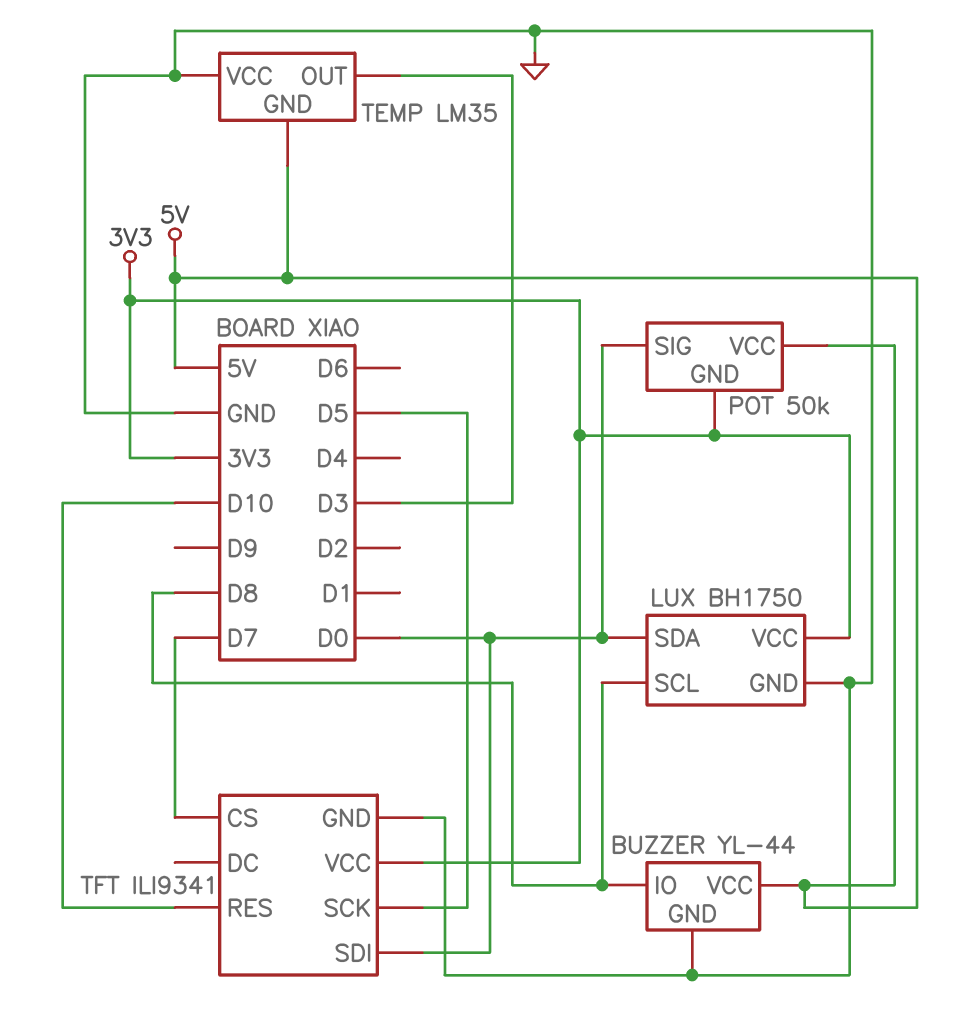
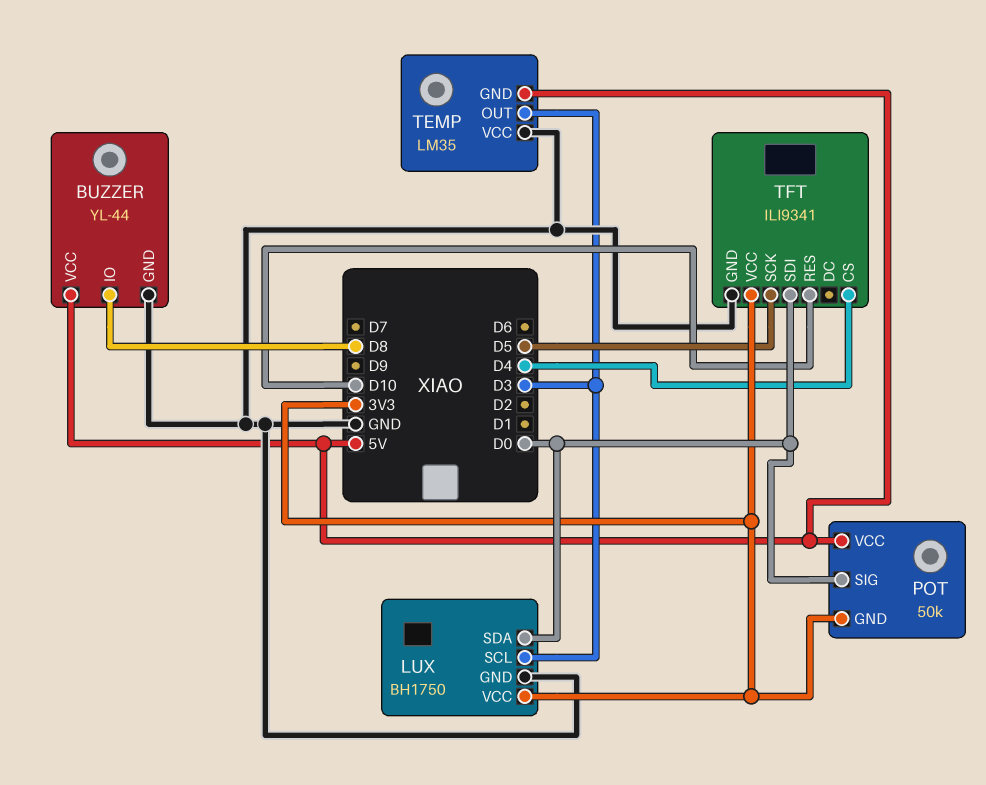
LUX pin SCL: D8 -> D3
TFT pin CS: D7 -> D4

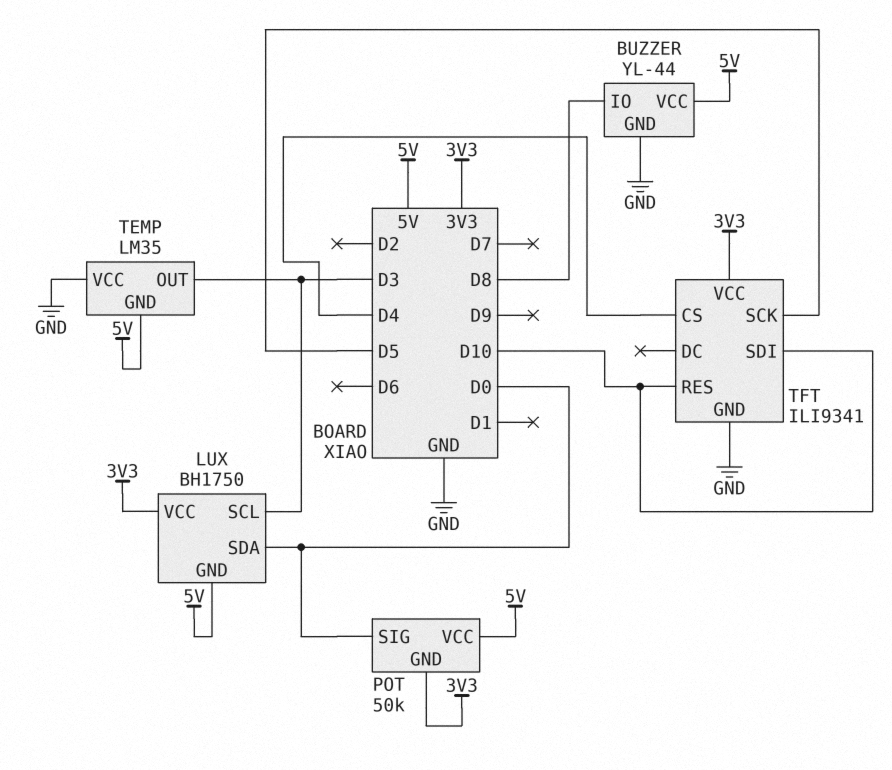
LUX pin GND: GND -> 5V
TFT pin SDI: D0 -> D10

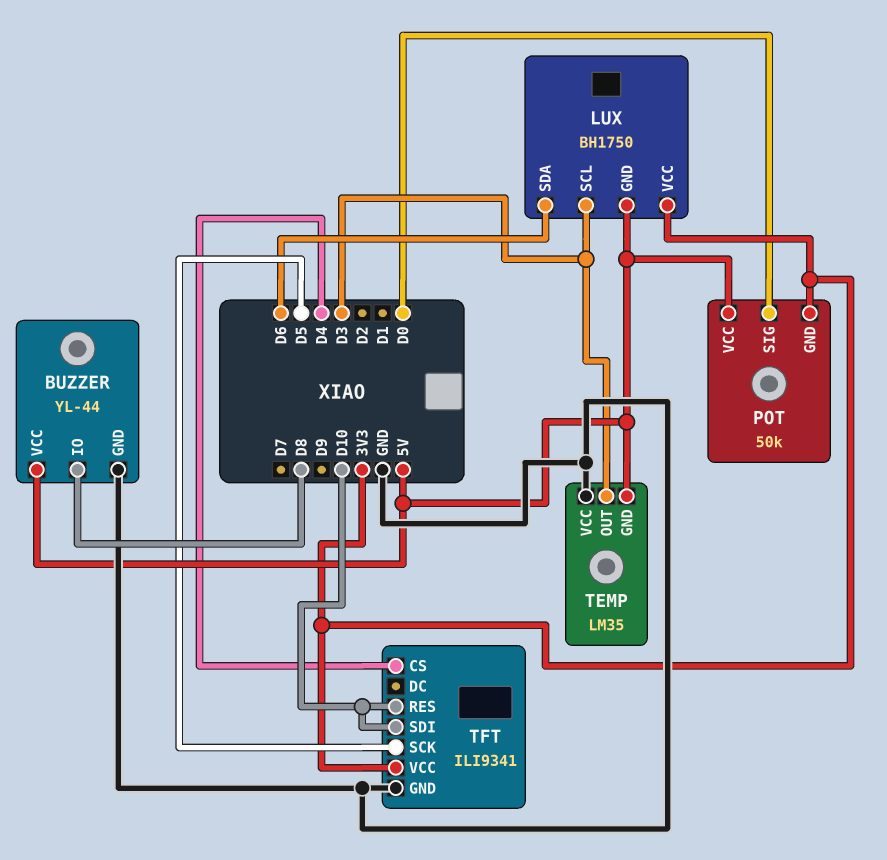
LUX pin SDA: D0 -> D6

